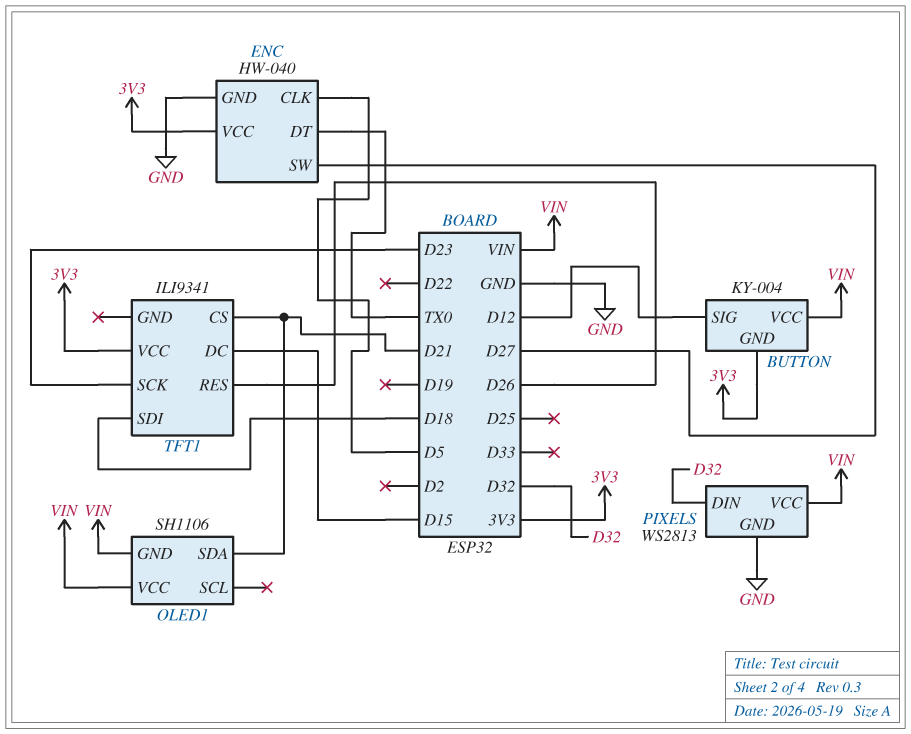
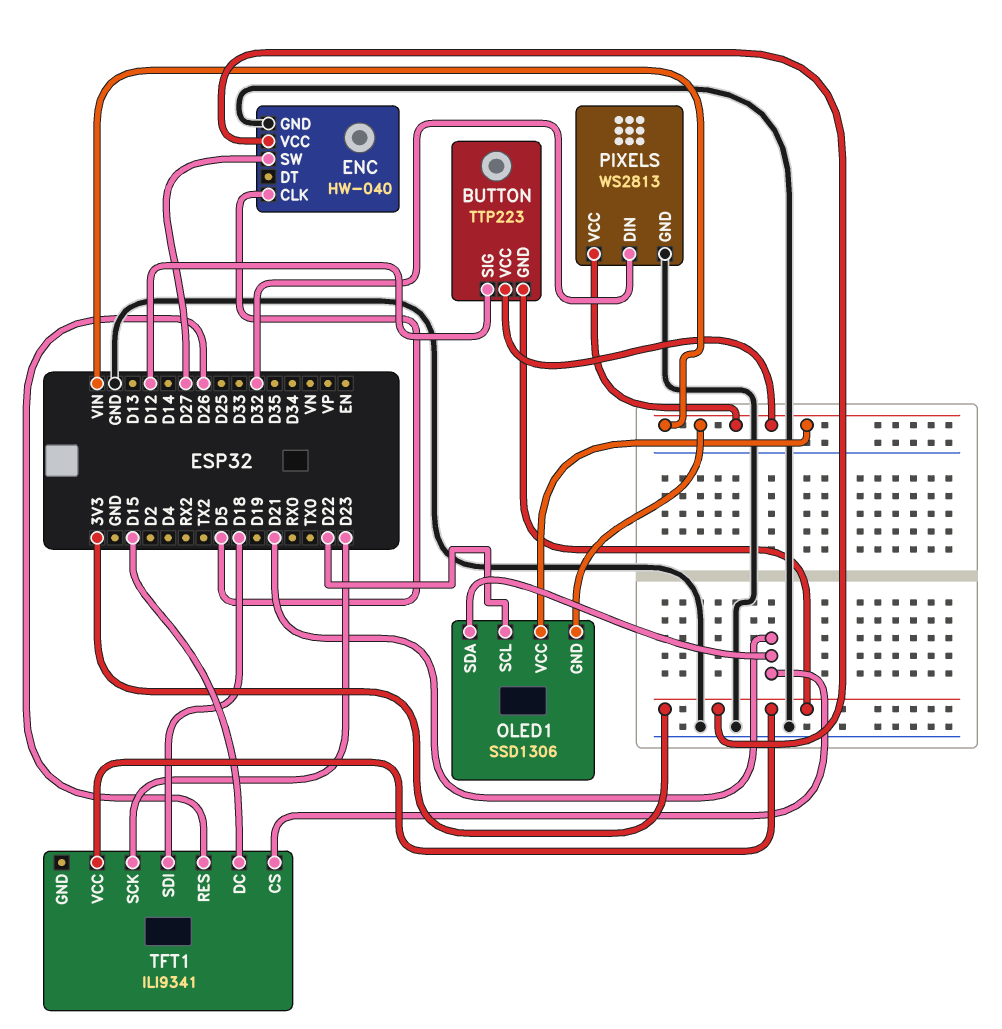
BUTTON: KY-004 -> TTP223
ENC pin DT: TX0 -> none
OLED1: SH1106 -> SSD1306
OLED1 pin SCL: none -> D22

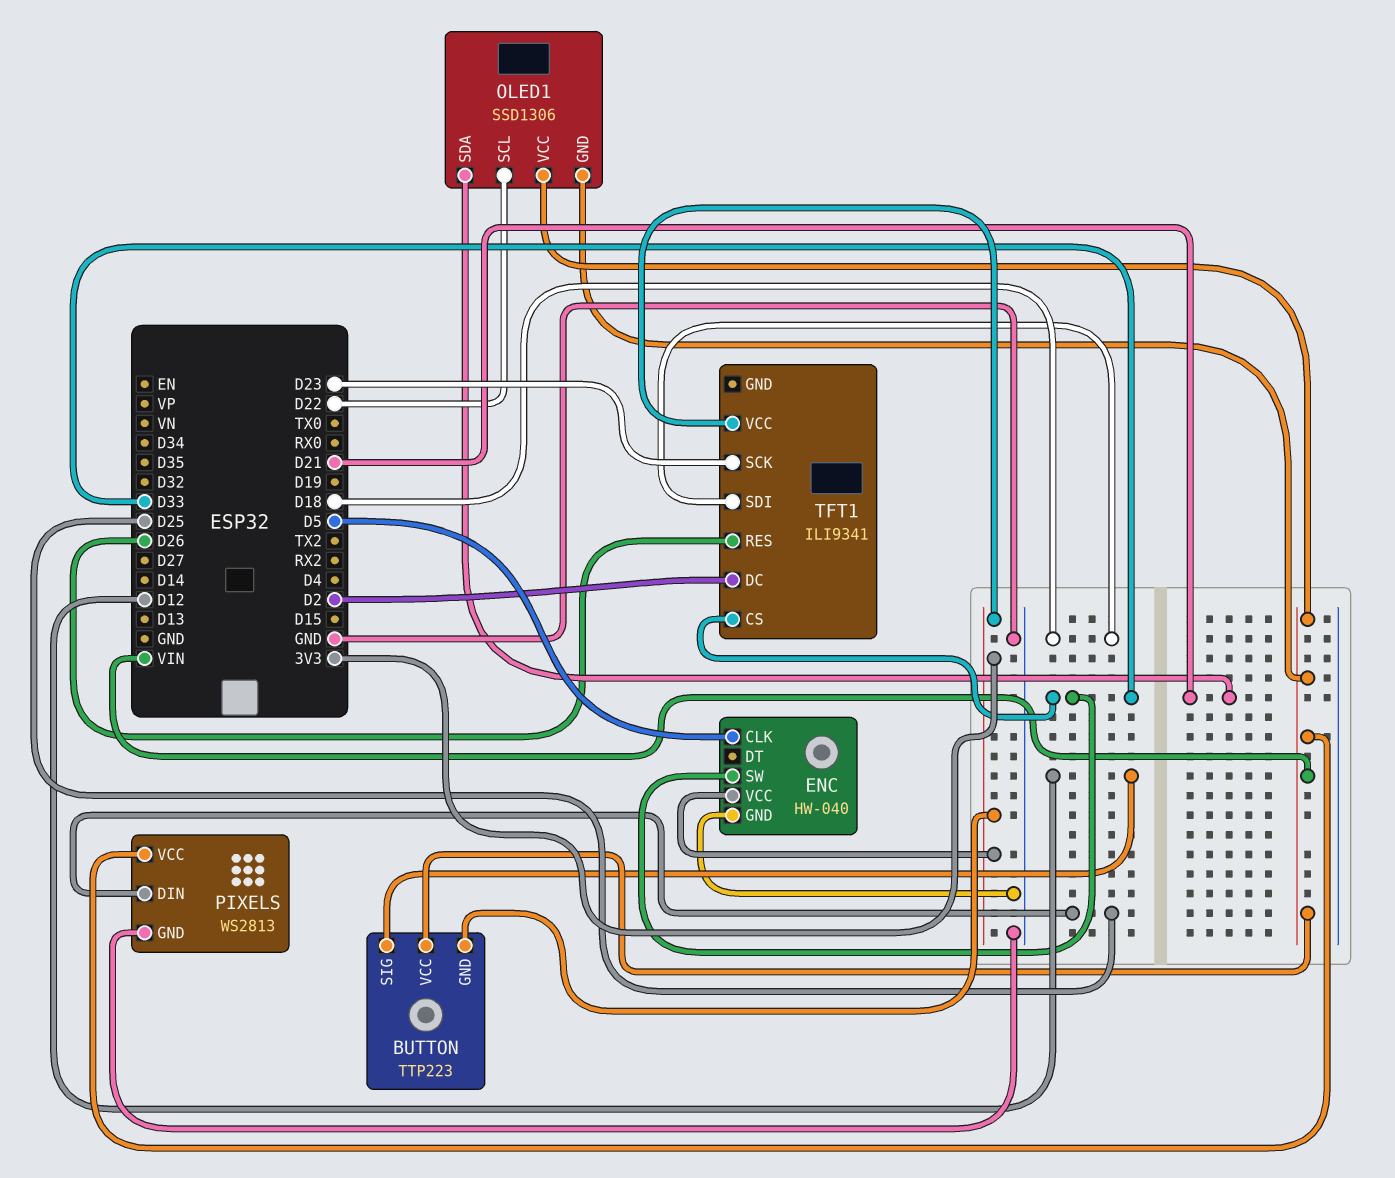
ENC pin SW: D27 -> D33
PIXELS pin DIN: D32 -> D25
TFT1 pin CS: D21 -> D33
TFT1 pin DC: D15 -> D2

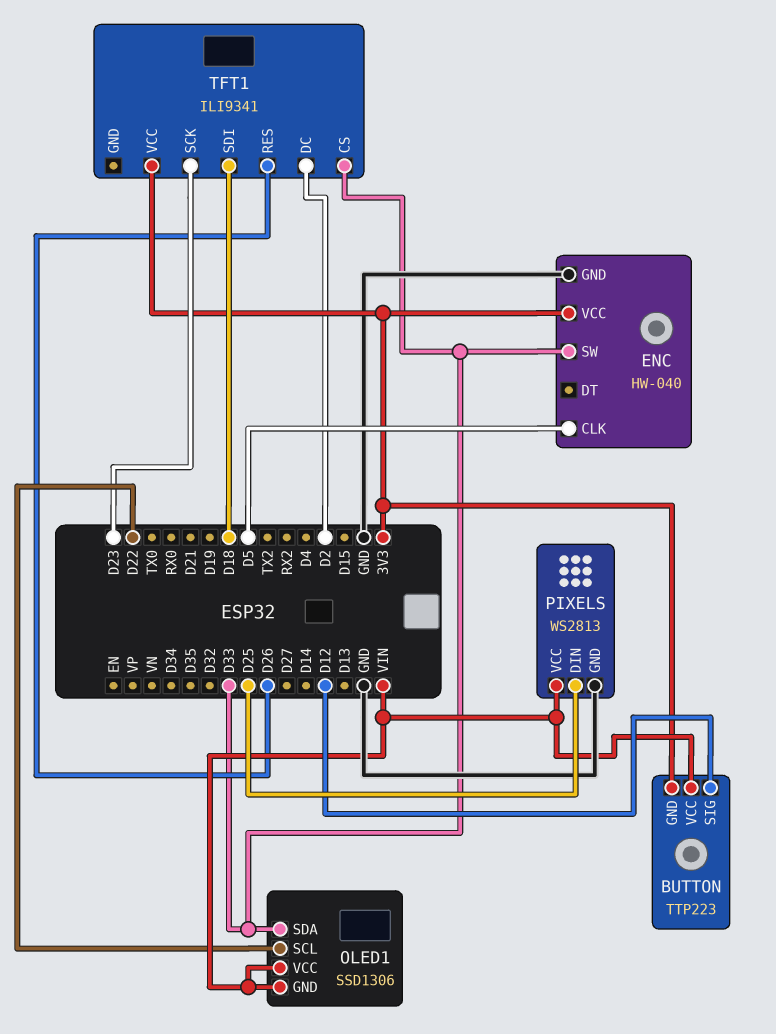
OLED1 pin SDA: D21 -> D33

